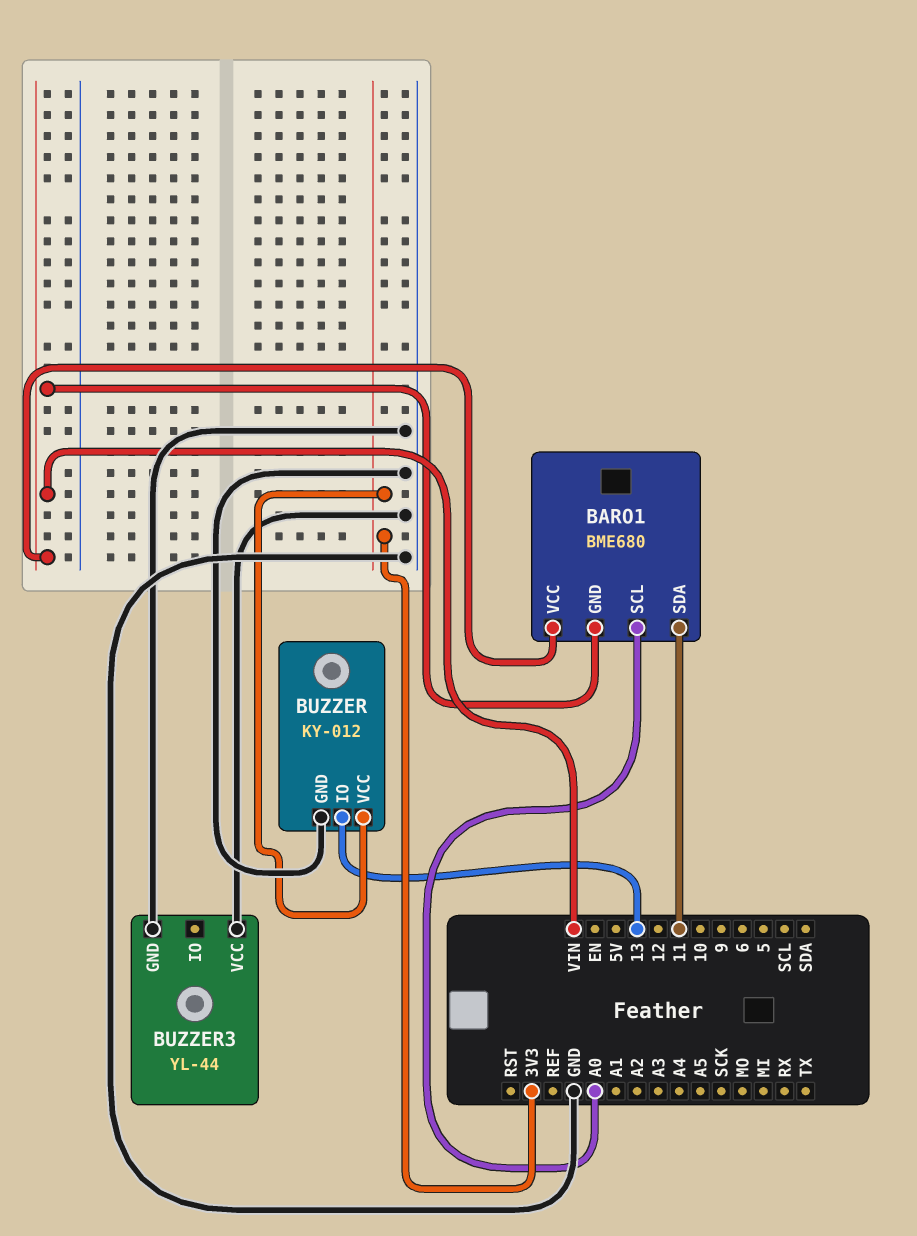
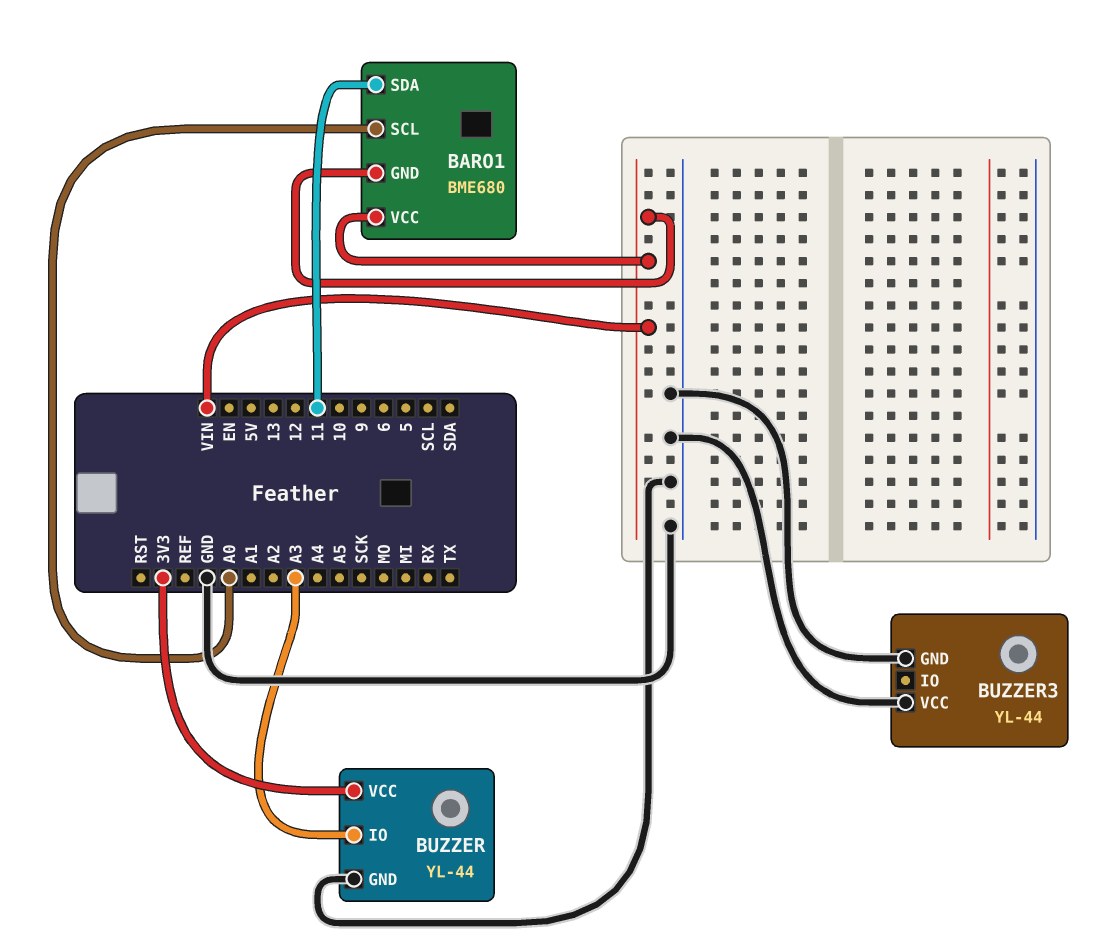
BUZZER: KY-012 -> YL-44
BUZZER pin IO: 13 -> A3

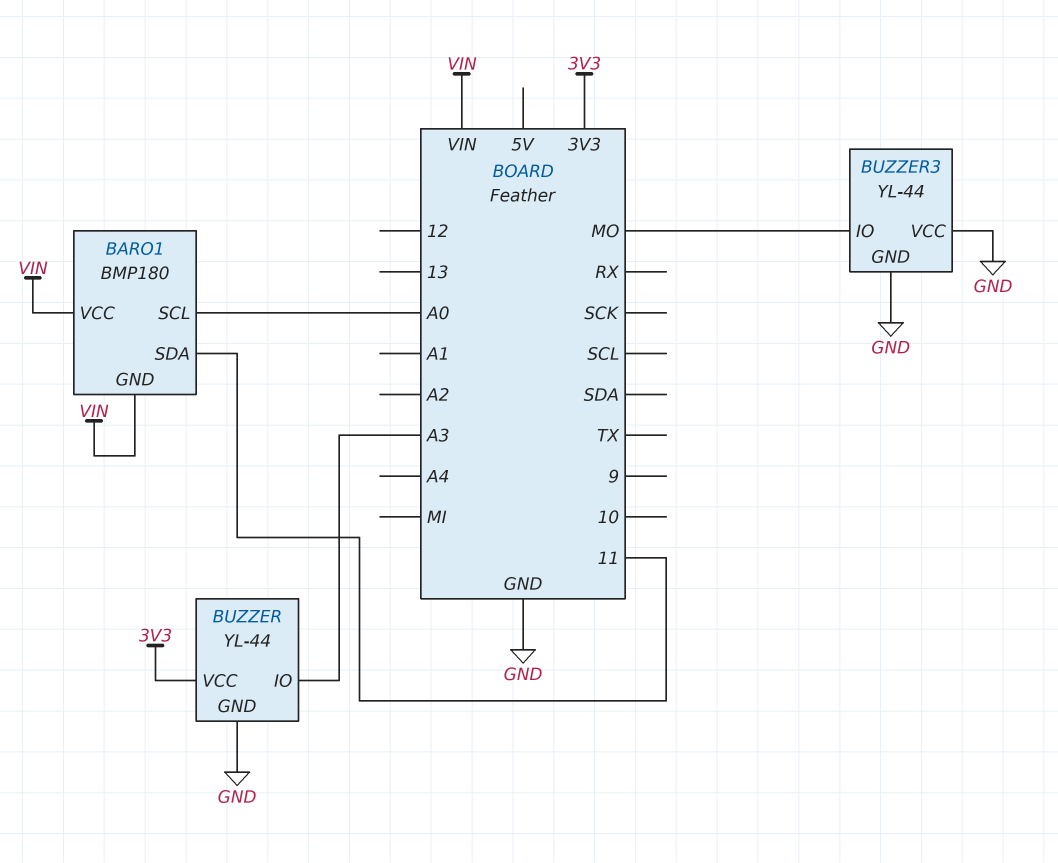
BARO1: BME680 -> BMP180
BUZZER3 pin IO: none -> MO

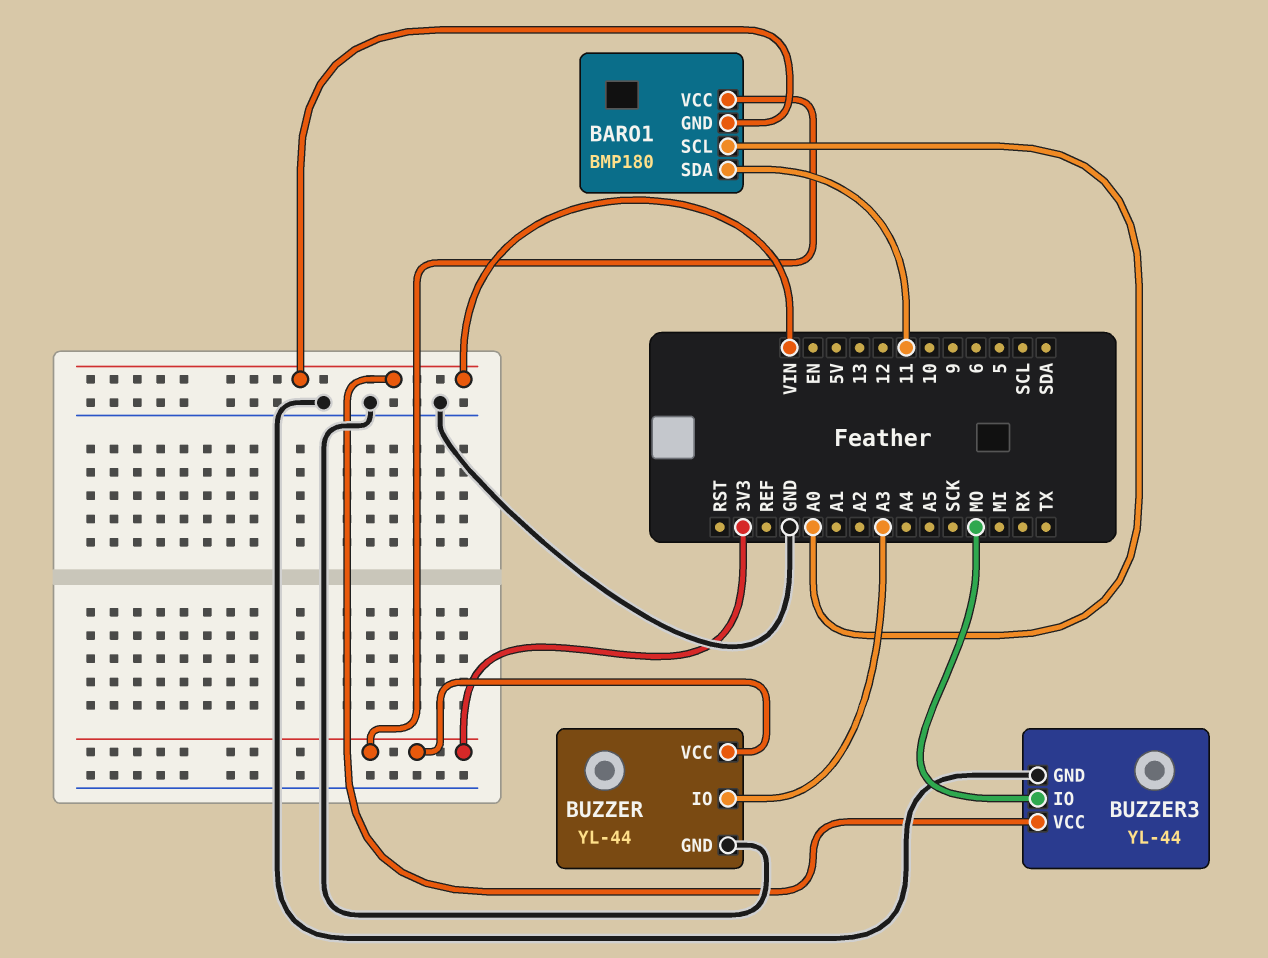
BARO1 pin VCC: VIN -> 3V3
BUZZER3 pin VCC: GND -> VIN

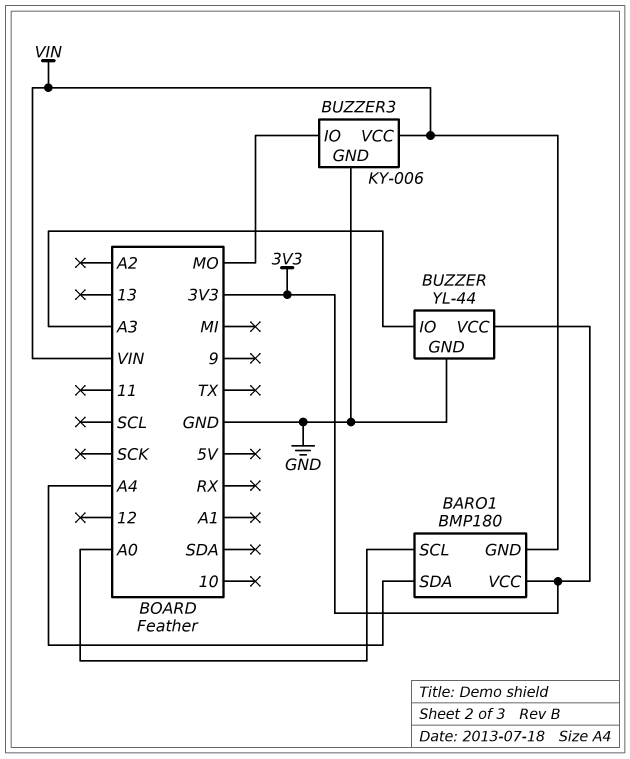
BARO1 pin SDA: 11 -> A4
BUZZER3: YL-44 -> KY-006

